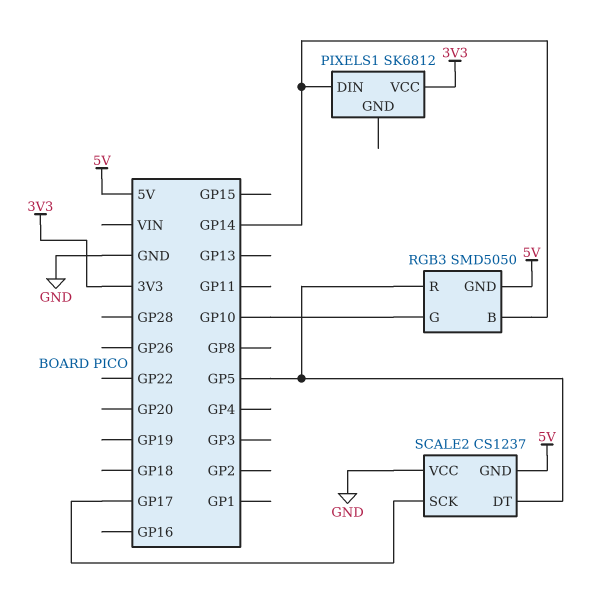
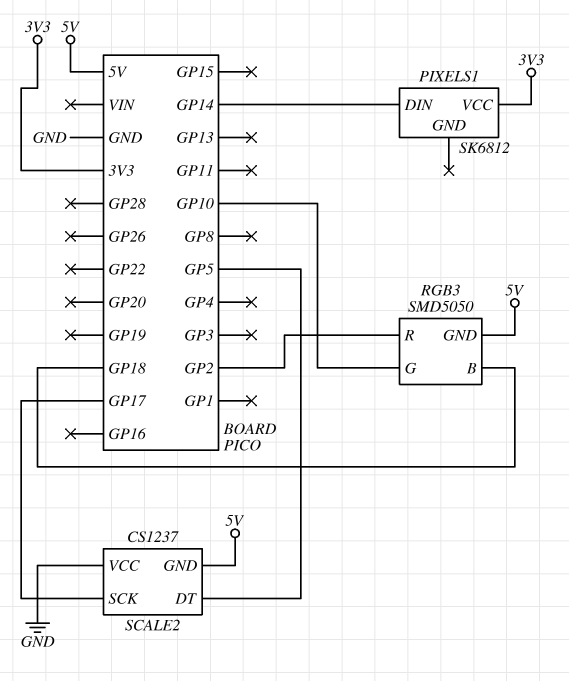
RGB3 pin B: GP14 -> GP18
RGB3 pin R: GP5 -> GP2

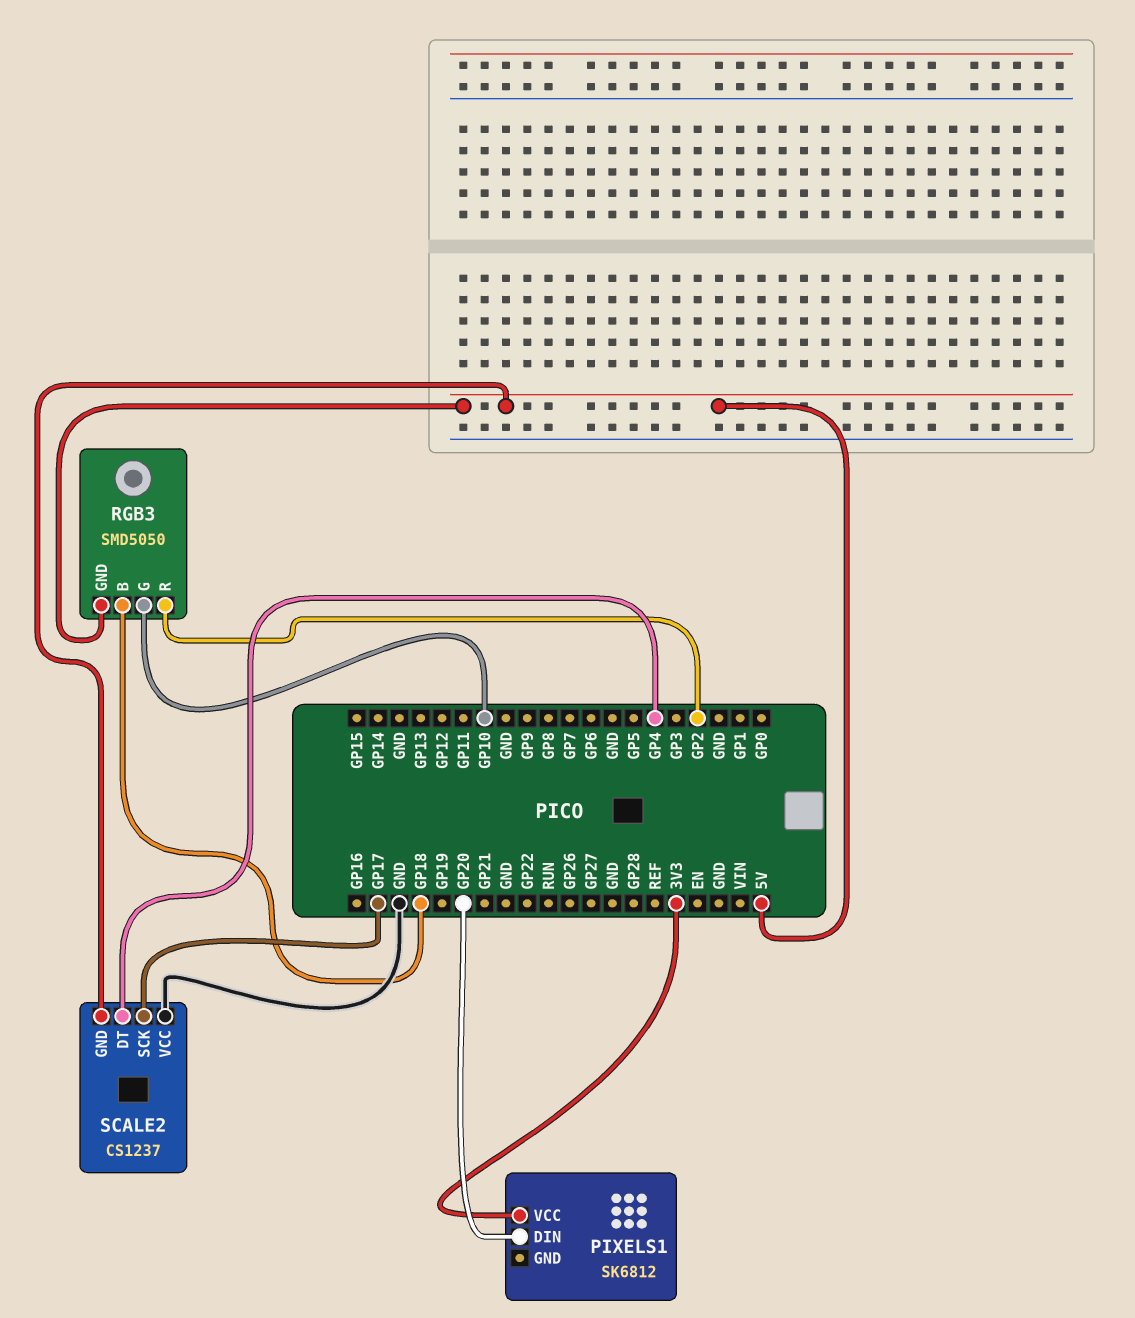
PIXELS1 pin DIN: GP14 -> GP20
SCALE2 pin DT: GP5 -> GP4

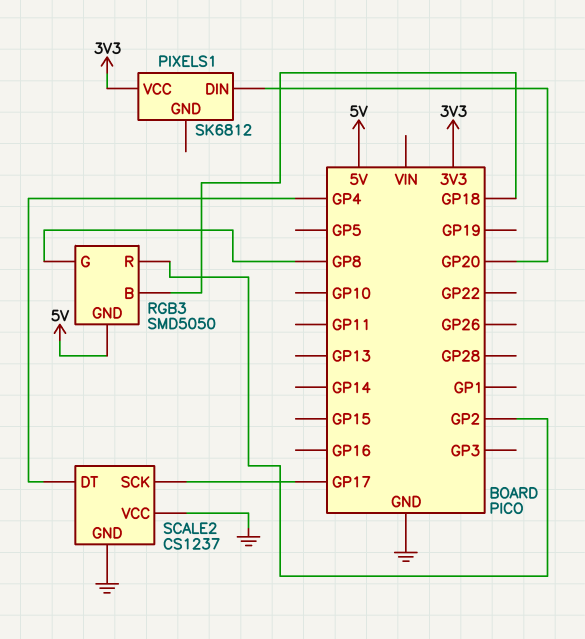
RGB3 pin G: GP10 -> GP8
SCALE2 pin GND: 5V -> GND

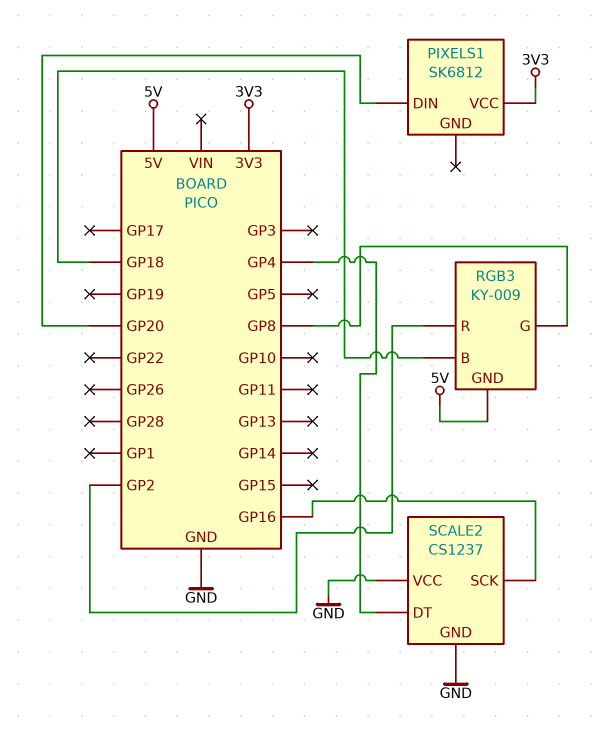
RGB3: SMD5050 -> KY-009
SCALE2 pin SCK: GP17 -> GP16

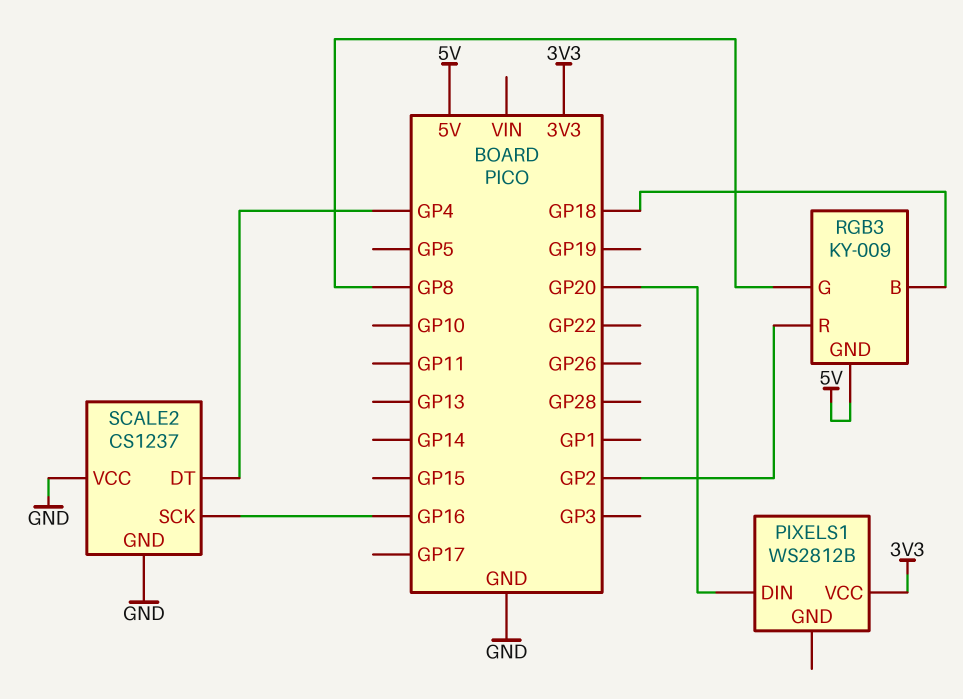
PIXELS1: SK6812 -> WS2812B

